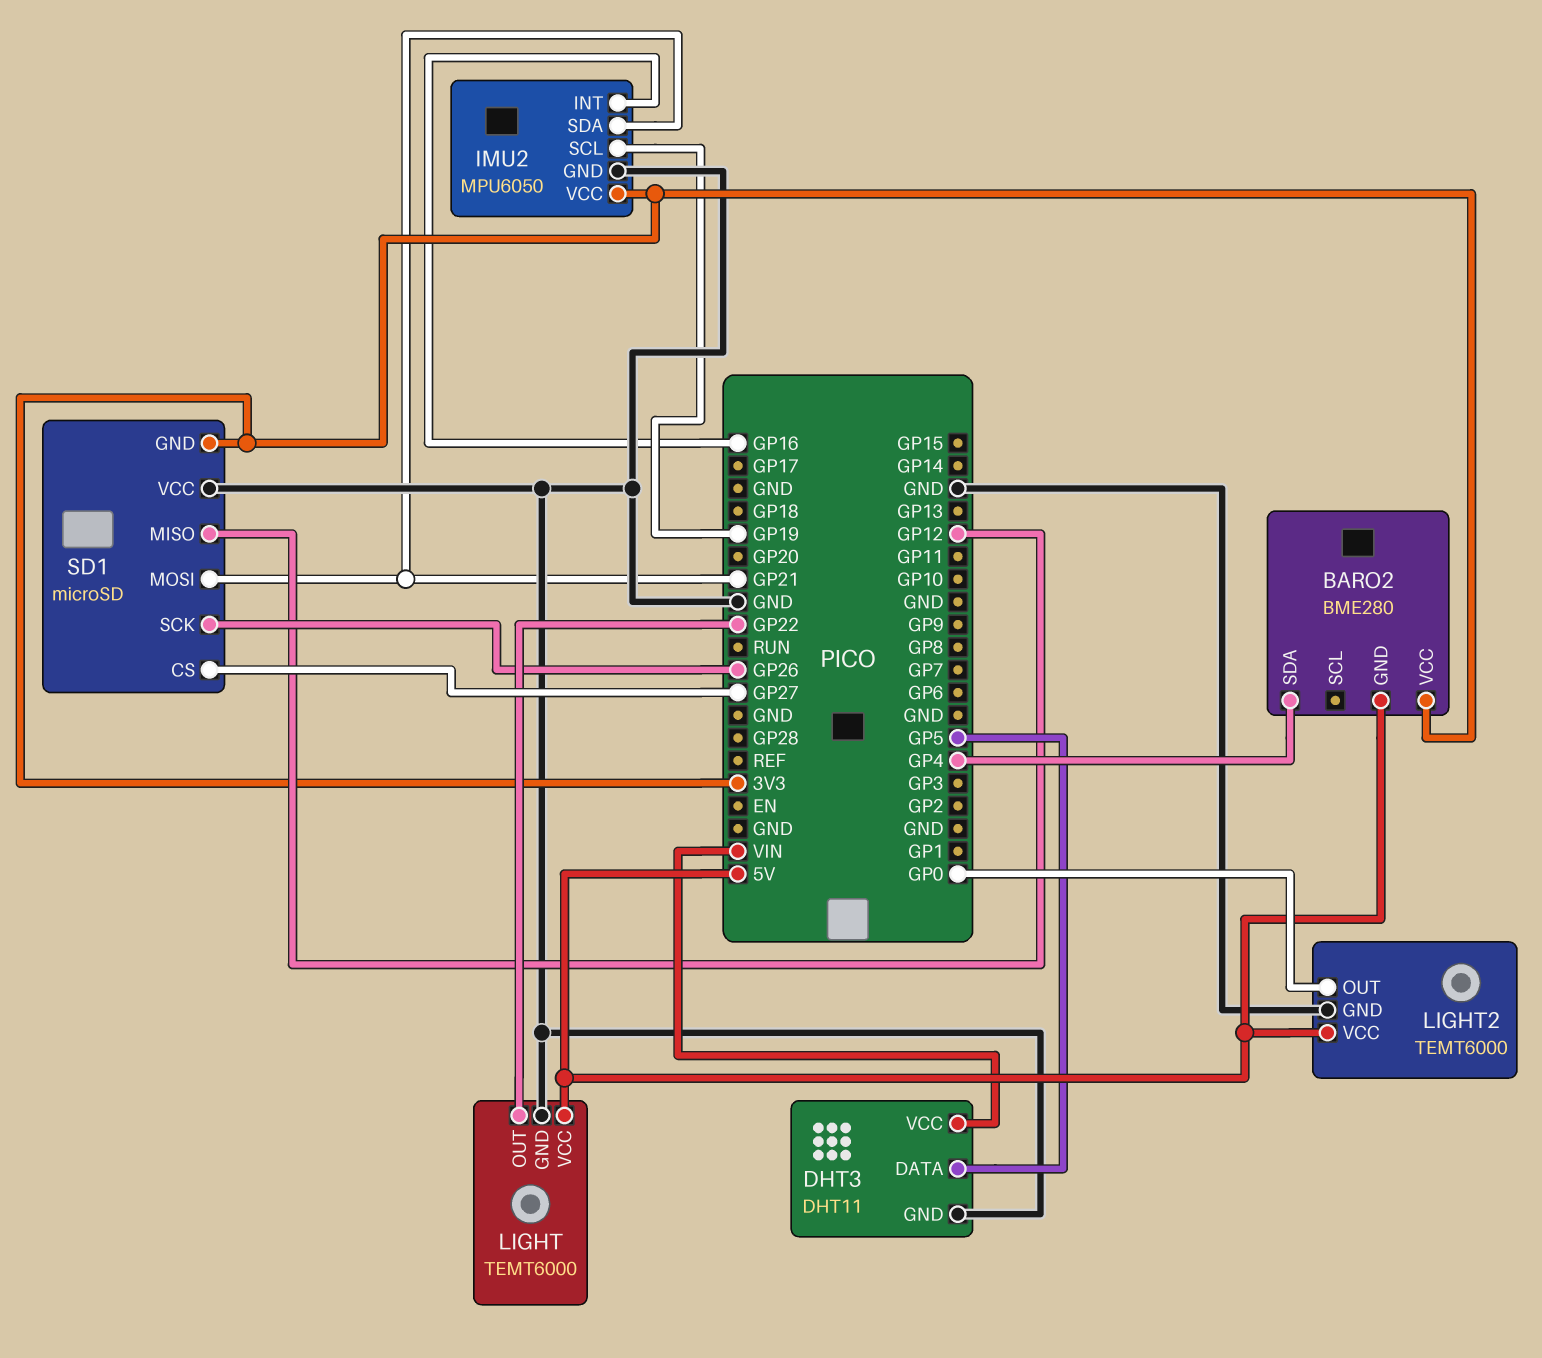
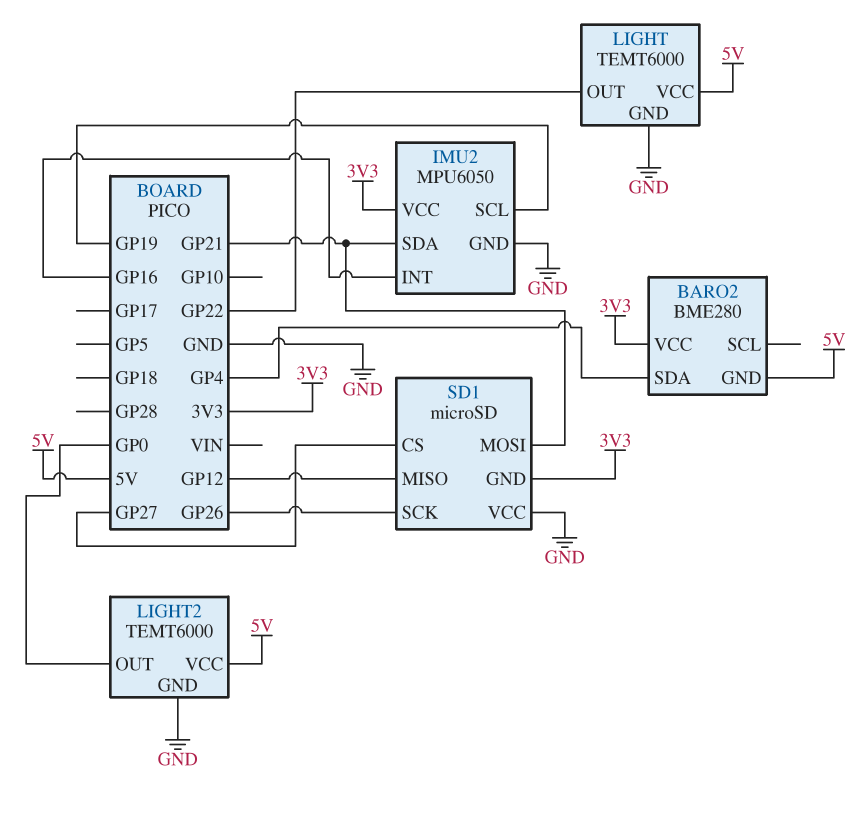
DHT3: DHT11 -> none
DHT3 pin DATA: GP5 -> none
DHT3 pin GND: GND -> none
DHT3 pin VCC: VIN -> none

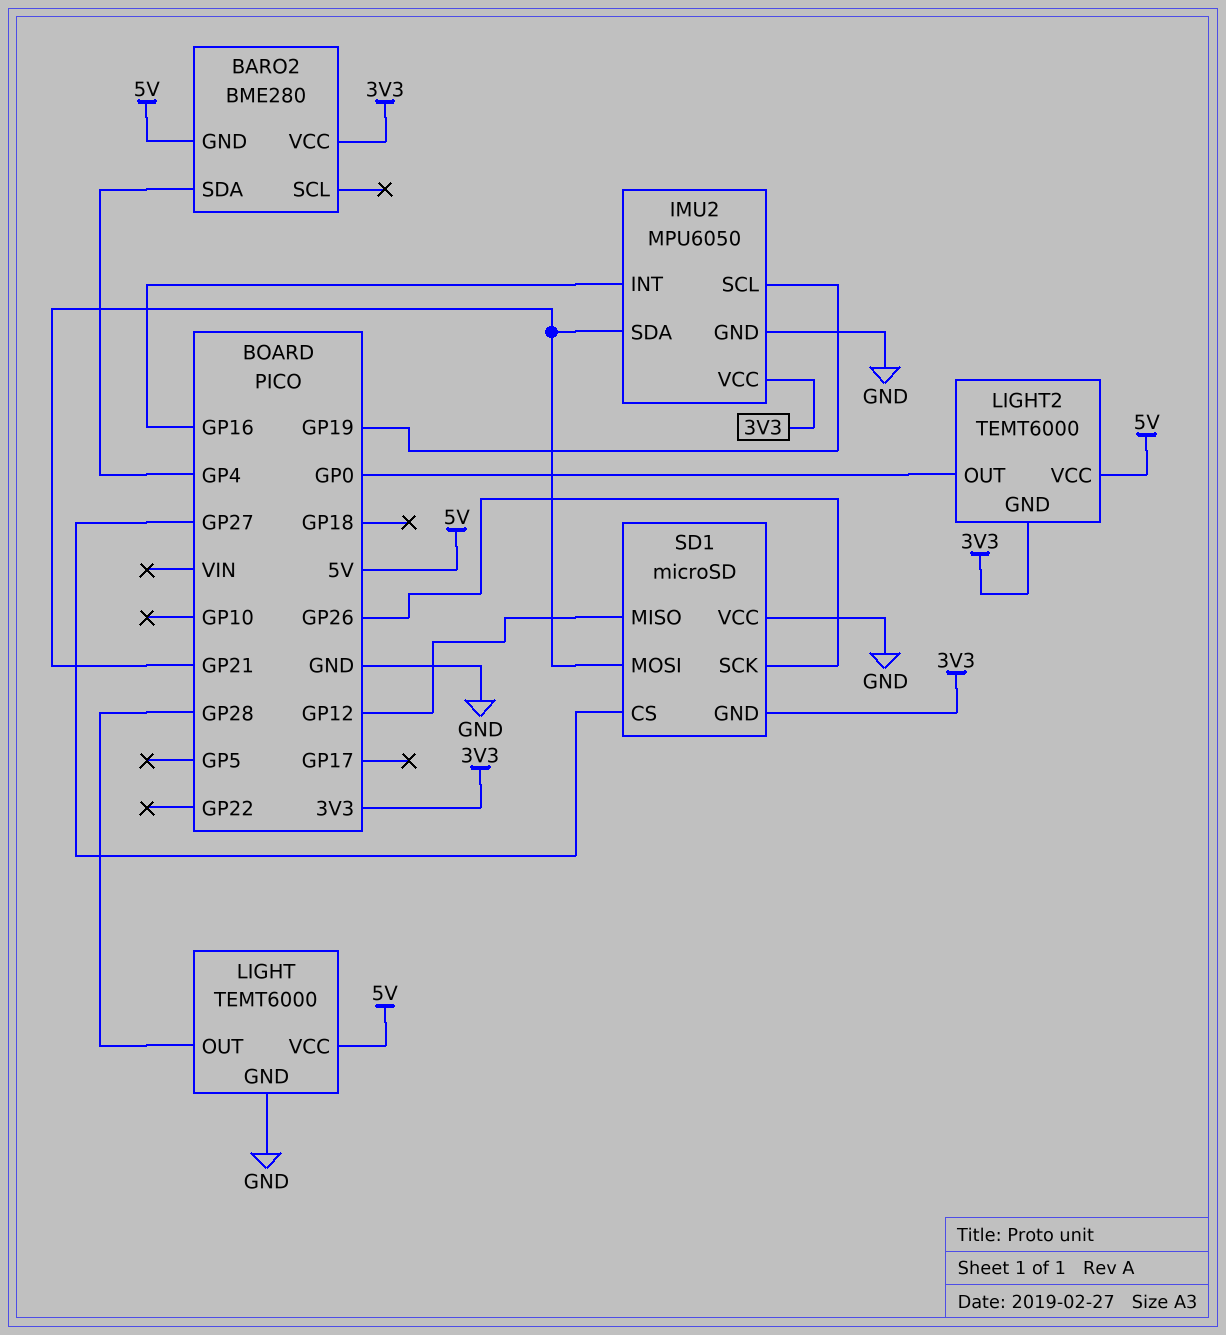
LIGHT pin OUT: GP22 -> GP28
LIGHT2 pin GND: GND -> 3V3

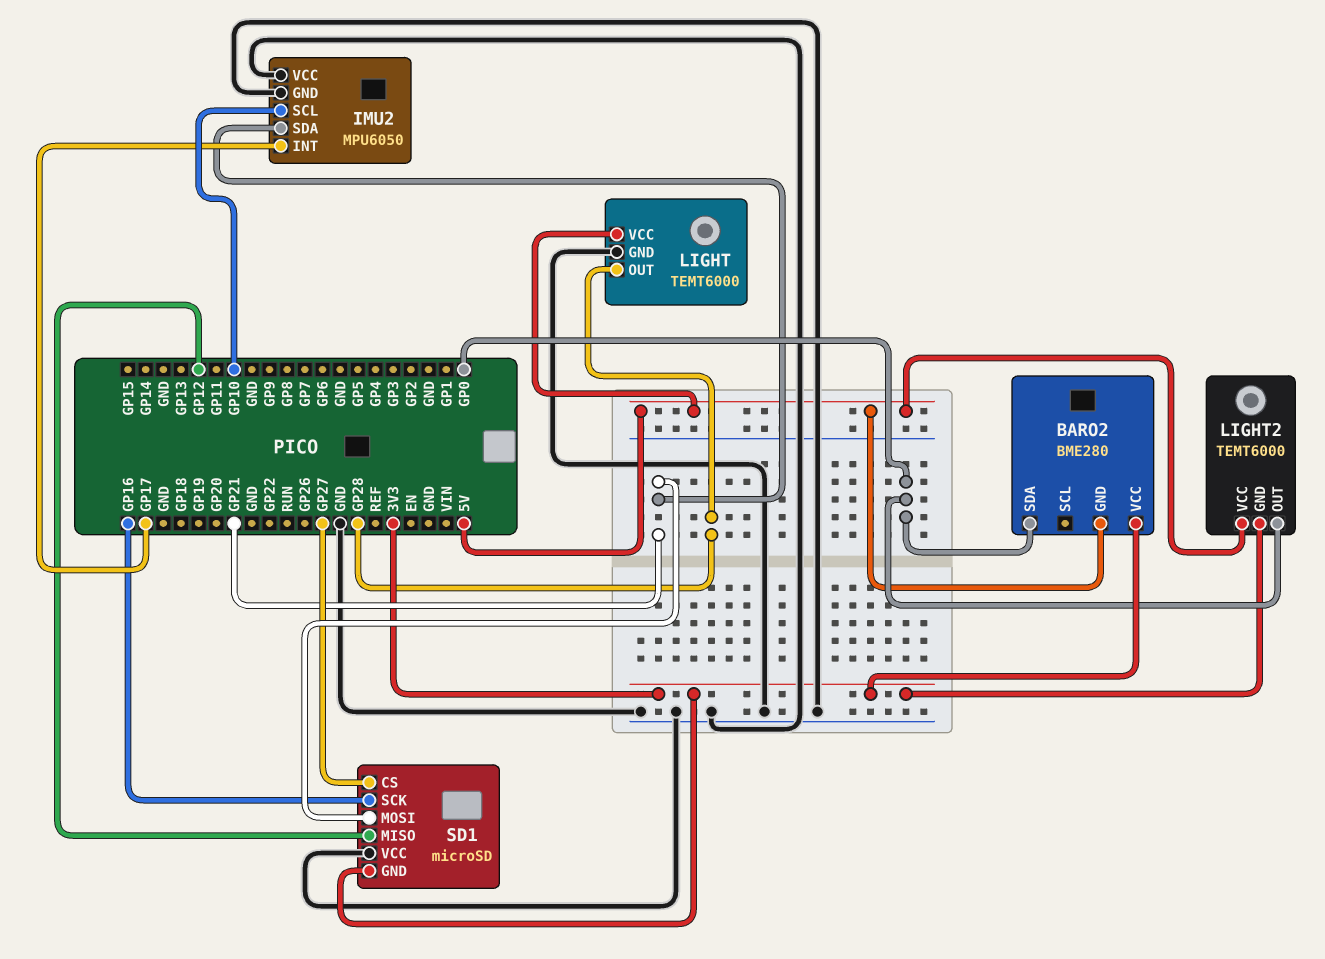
BARO2 pin SDA: GP4 -> GP0
IMU2 pin INT: GP16 -> GP17
IMU2 pin SCL: GP19 -> GP10
IMU2 pin VCC: 3V3 -> GND
SD1 pin SCK: GP26 -> GP16

